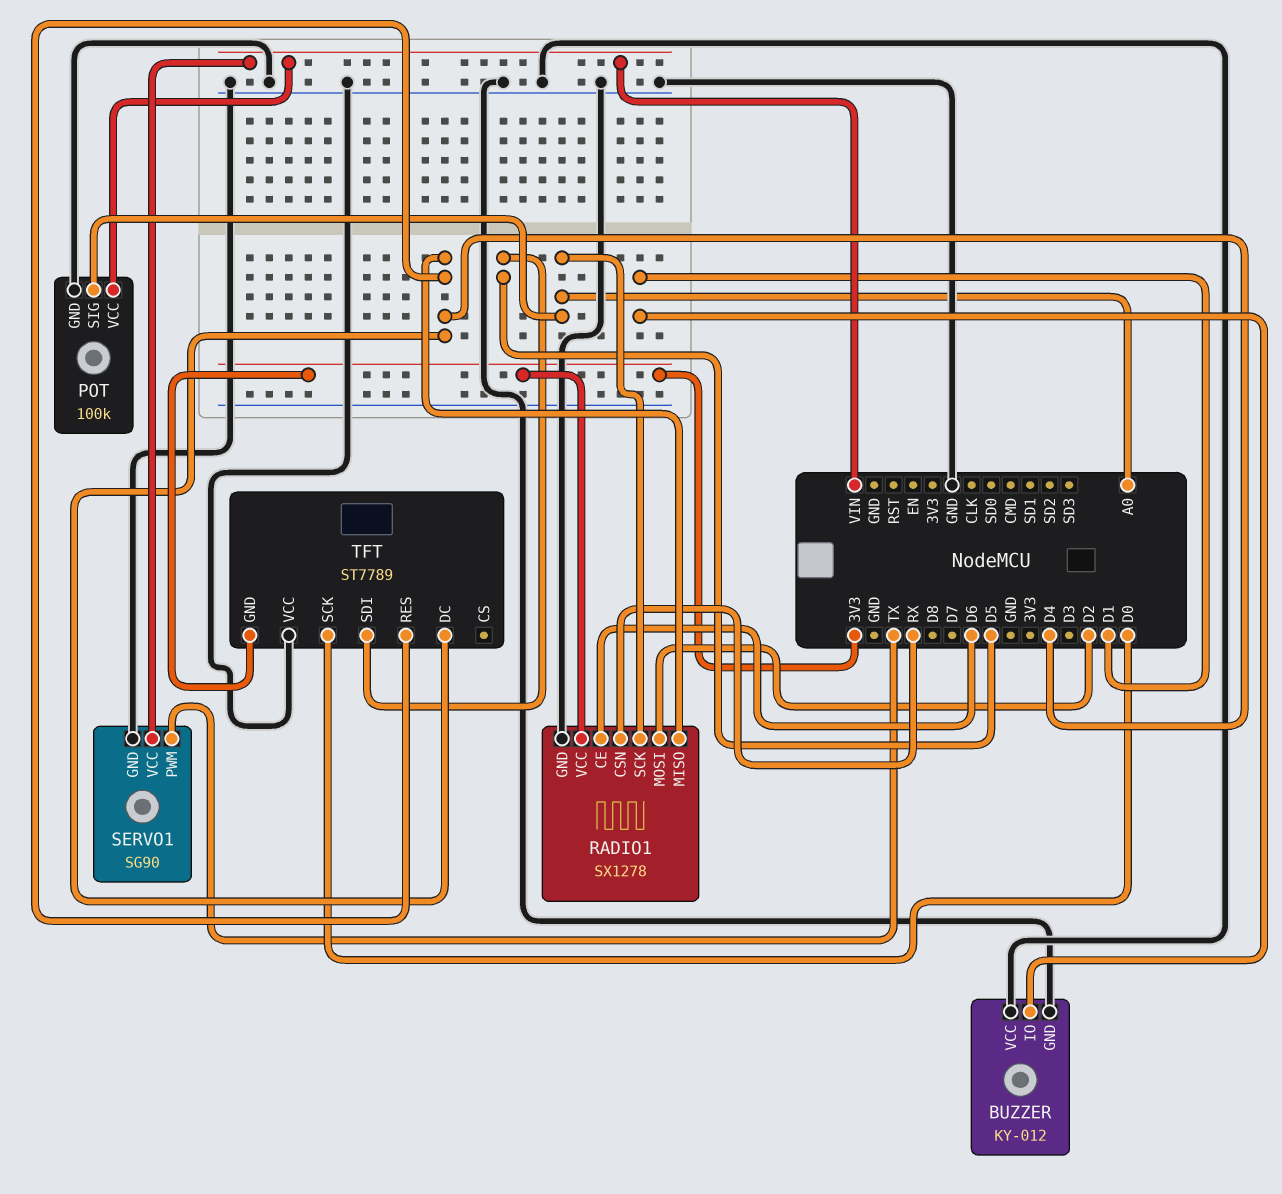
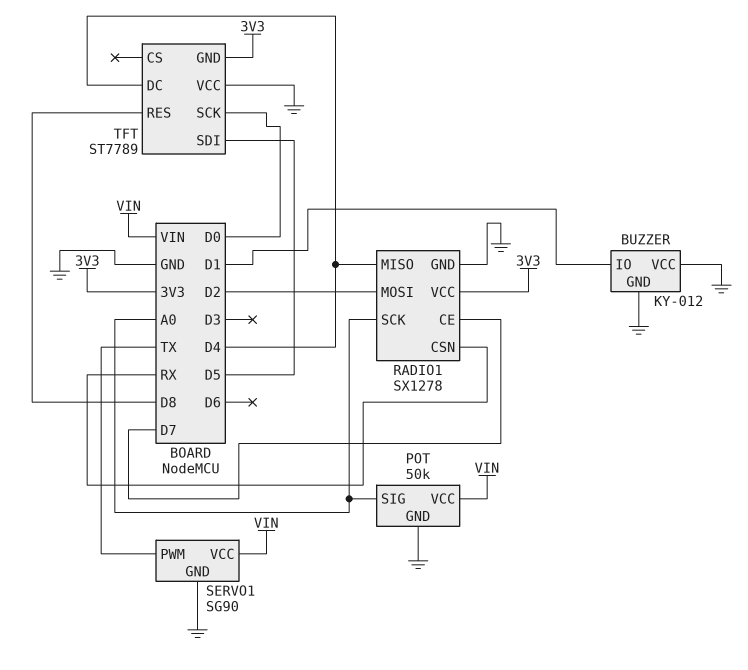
POT: 100k -> 50k
RADIO1 pin CE: D6 -> D7
TFT pin RES: D4 -> D8

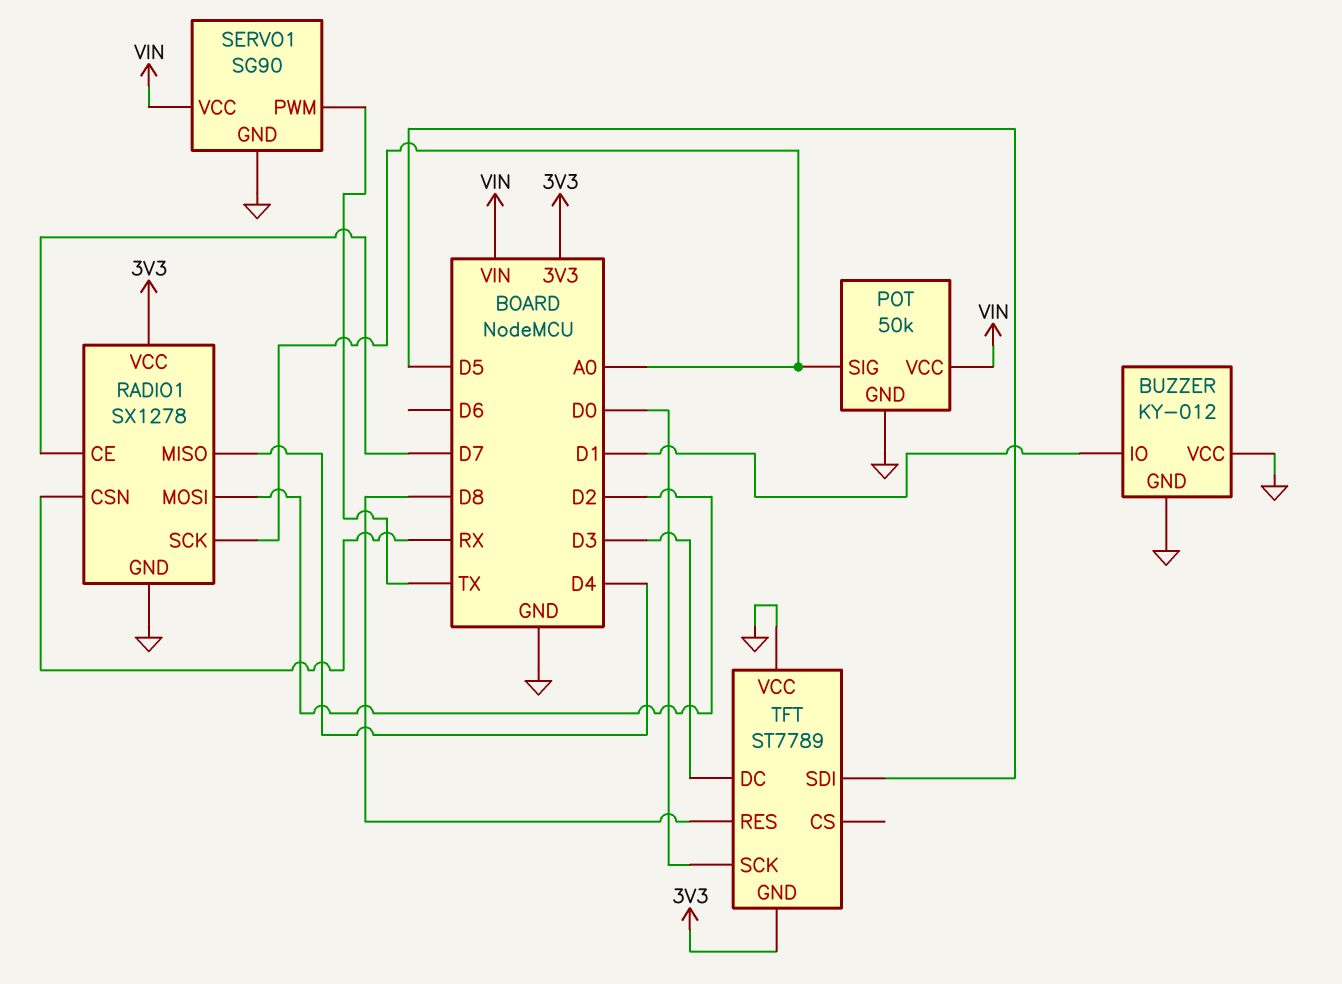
TFT pin DC: D4 -> D3

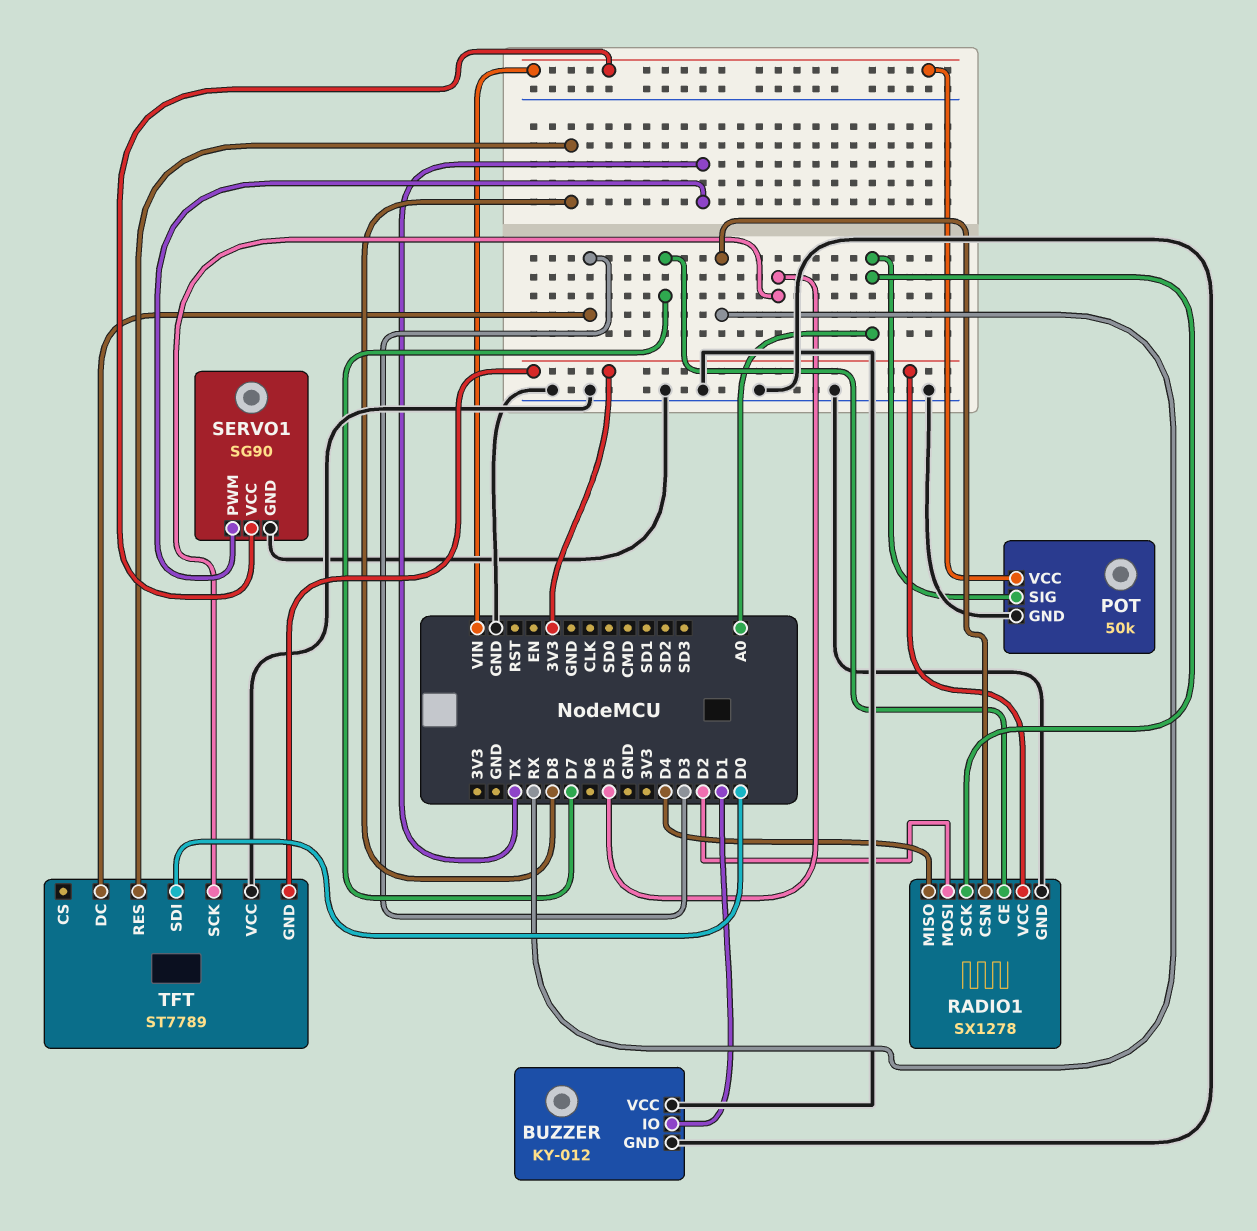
TFT pin SCK: D0 -> D5
TFT pin SDI: D5 -> D0

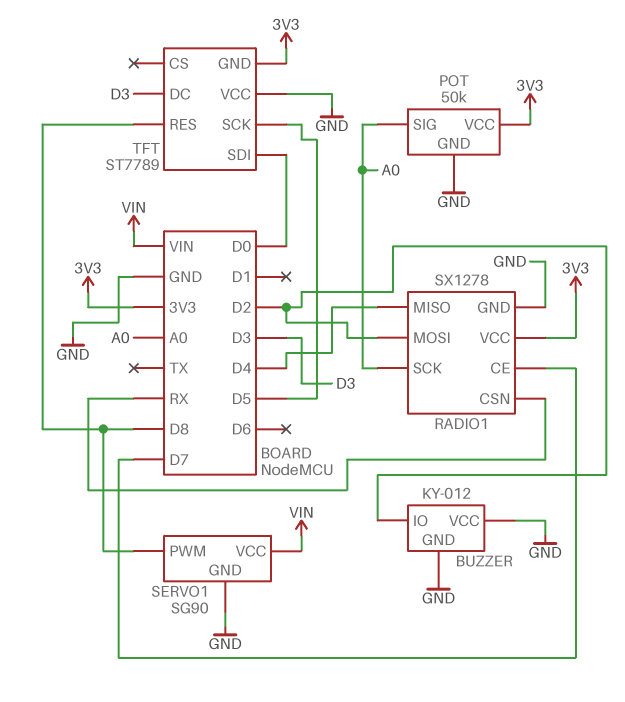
BUZZER pin IO: D1 -> D2
POT pin VCC: VIN -> 3V3
SERVO1 pin PWM: TX -> D8

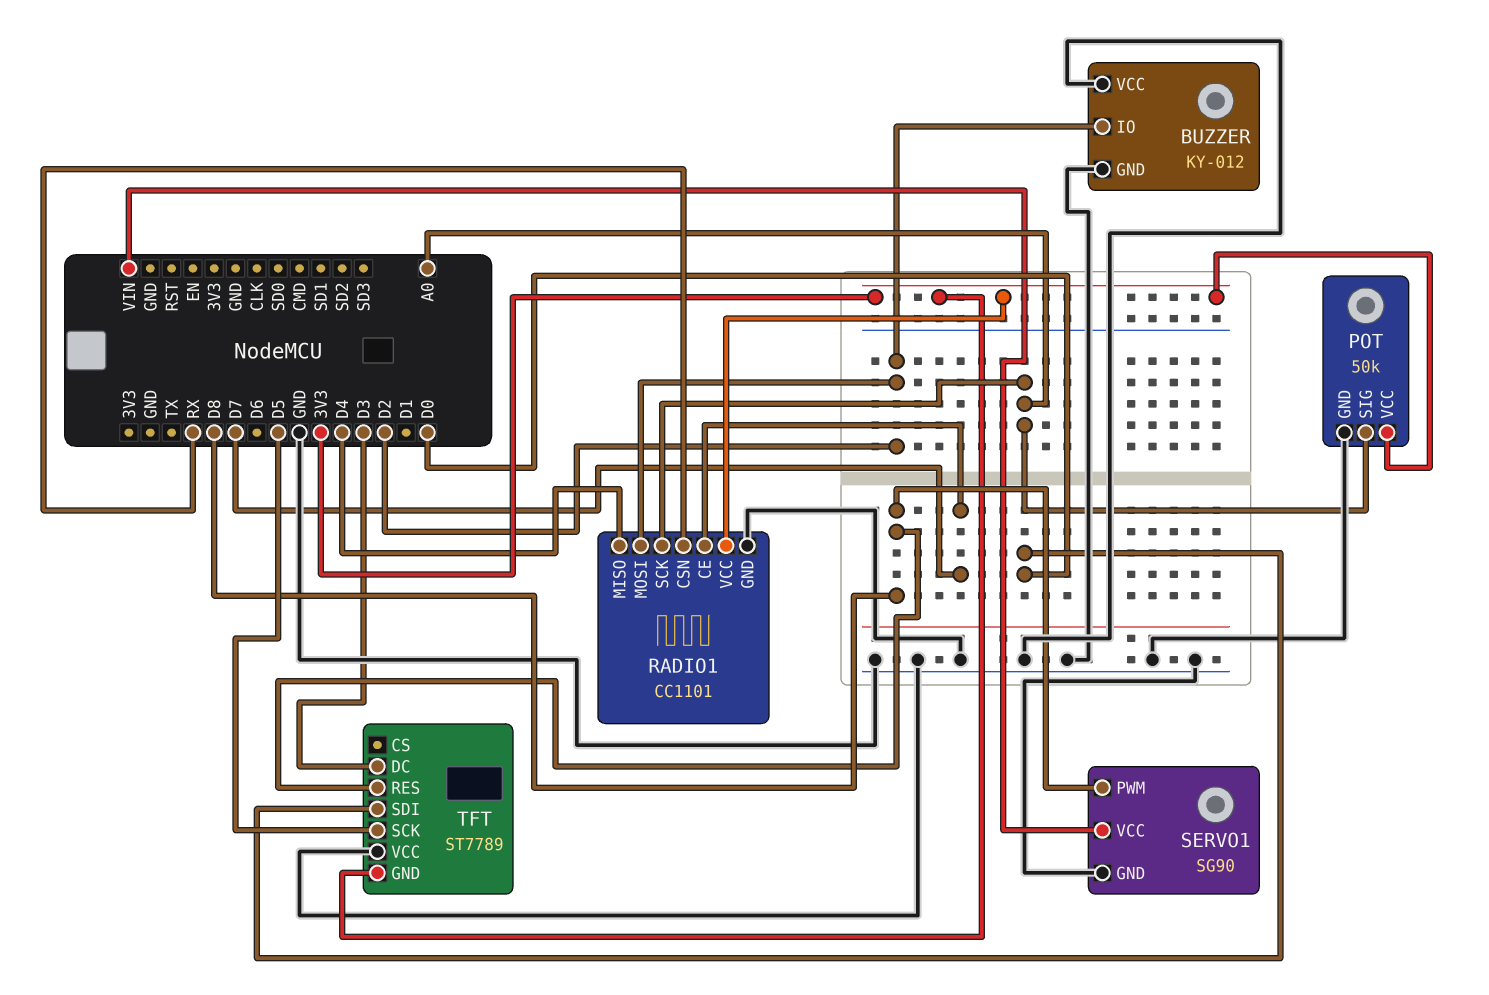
RADIO1: SX1278 -> CC1101

